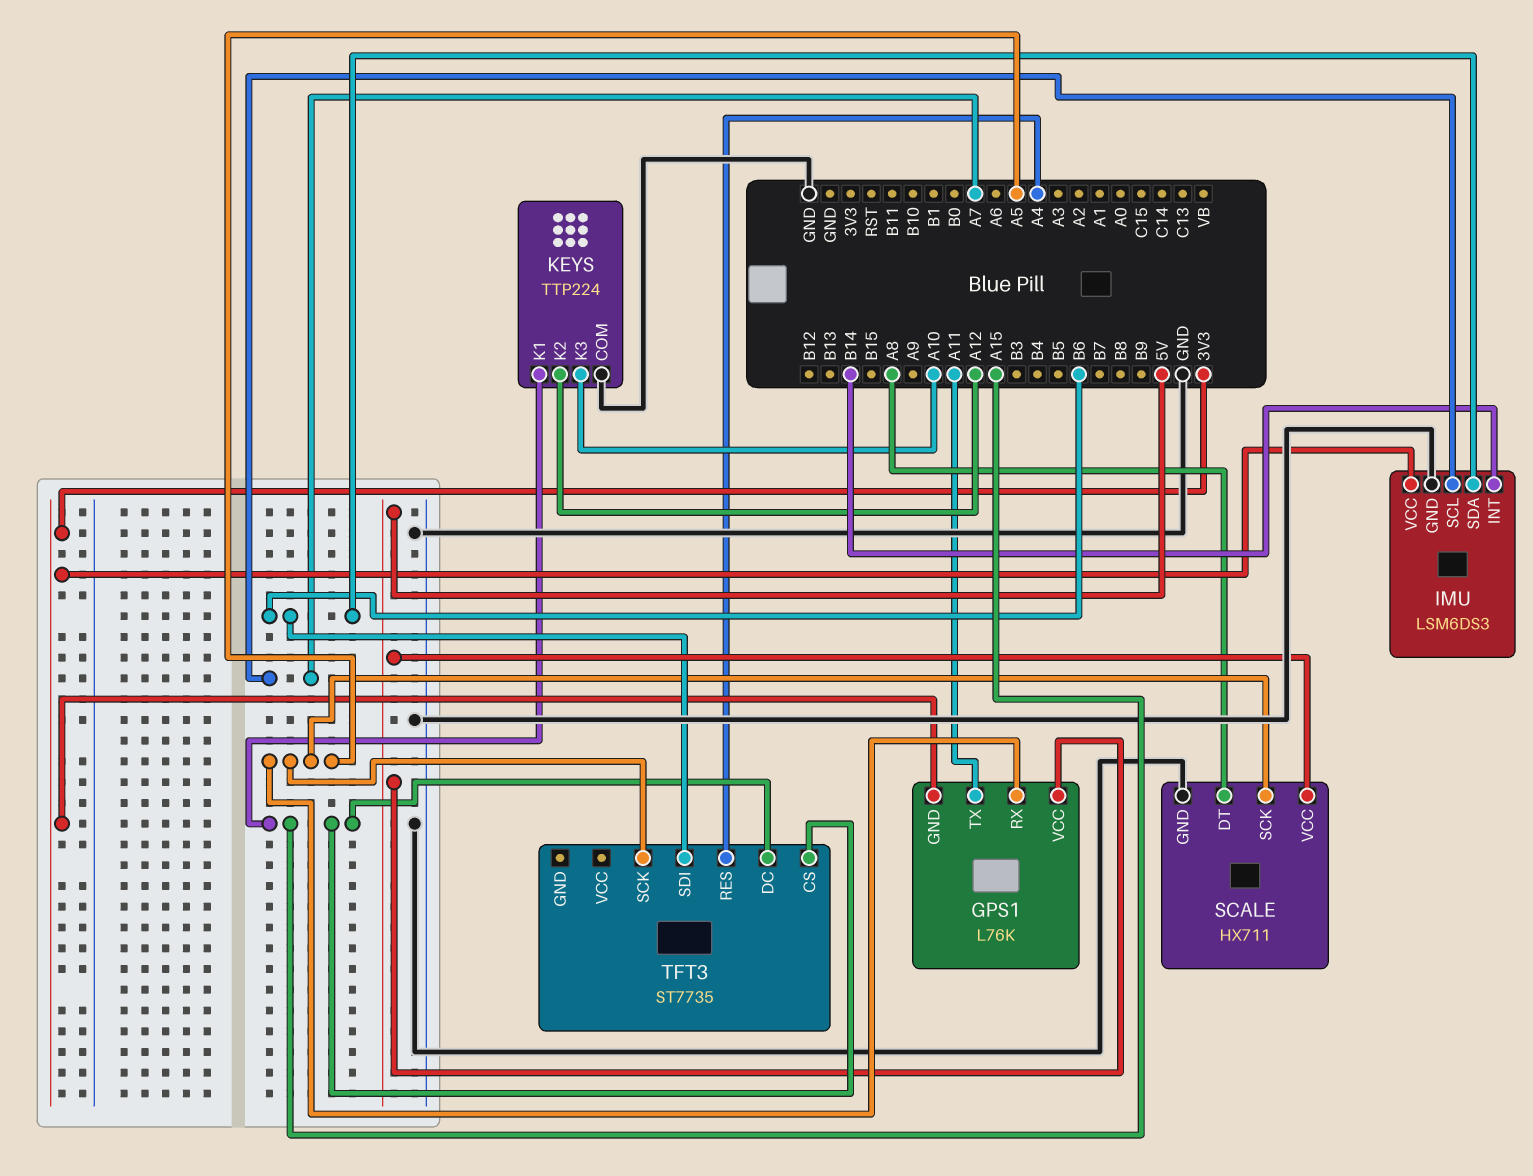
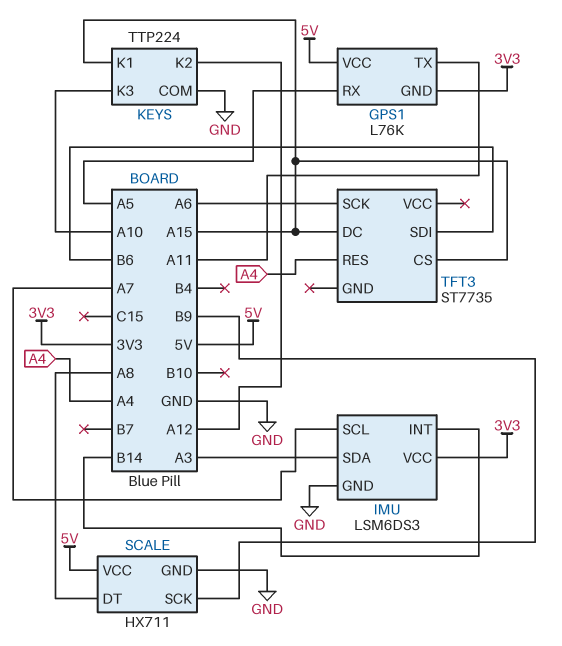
IMU pin SDA: B6 -> A3
SCALE pin SCK: A5 -> B9
TFT3 pin SCK: A5 -> A6

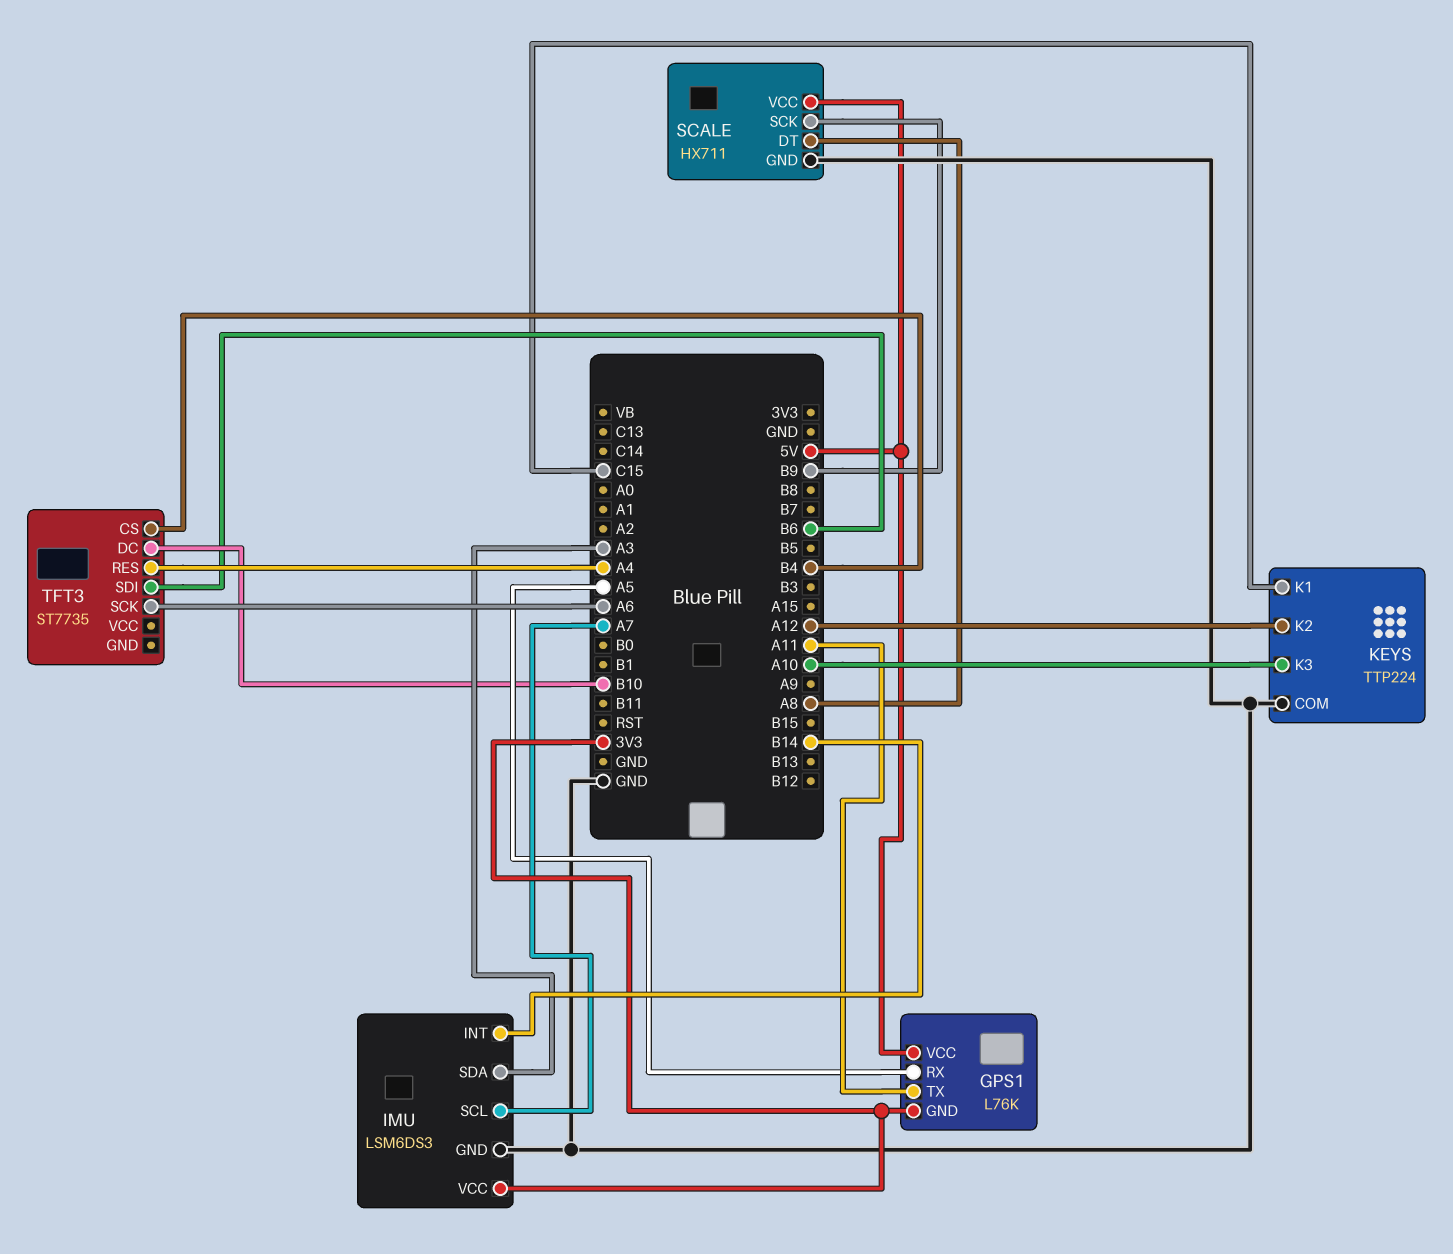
KEYS pin K1: A15 -> C15
TFT3 pin CS: A15 -> B4
TFT3 pin DC: A15 -> B10

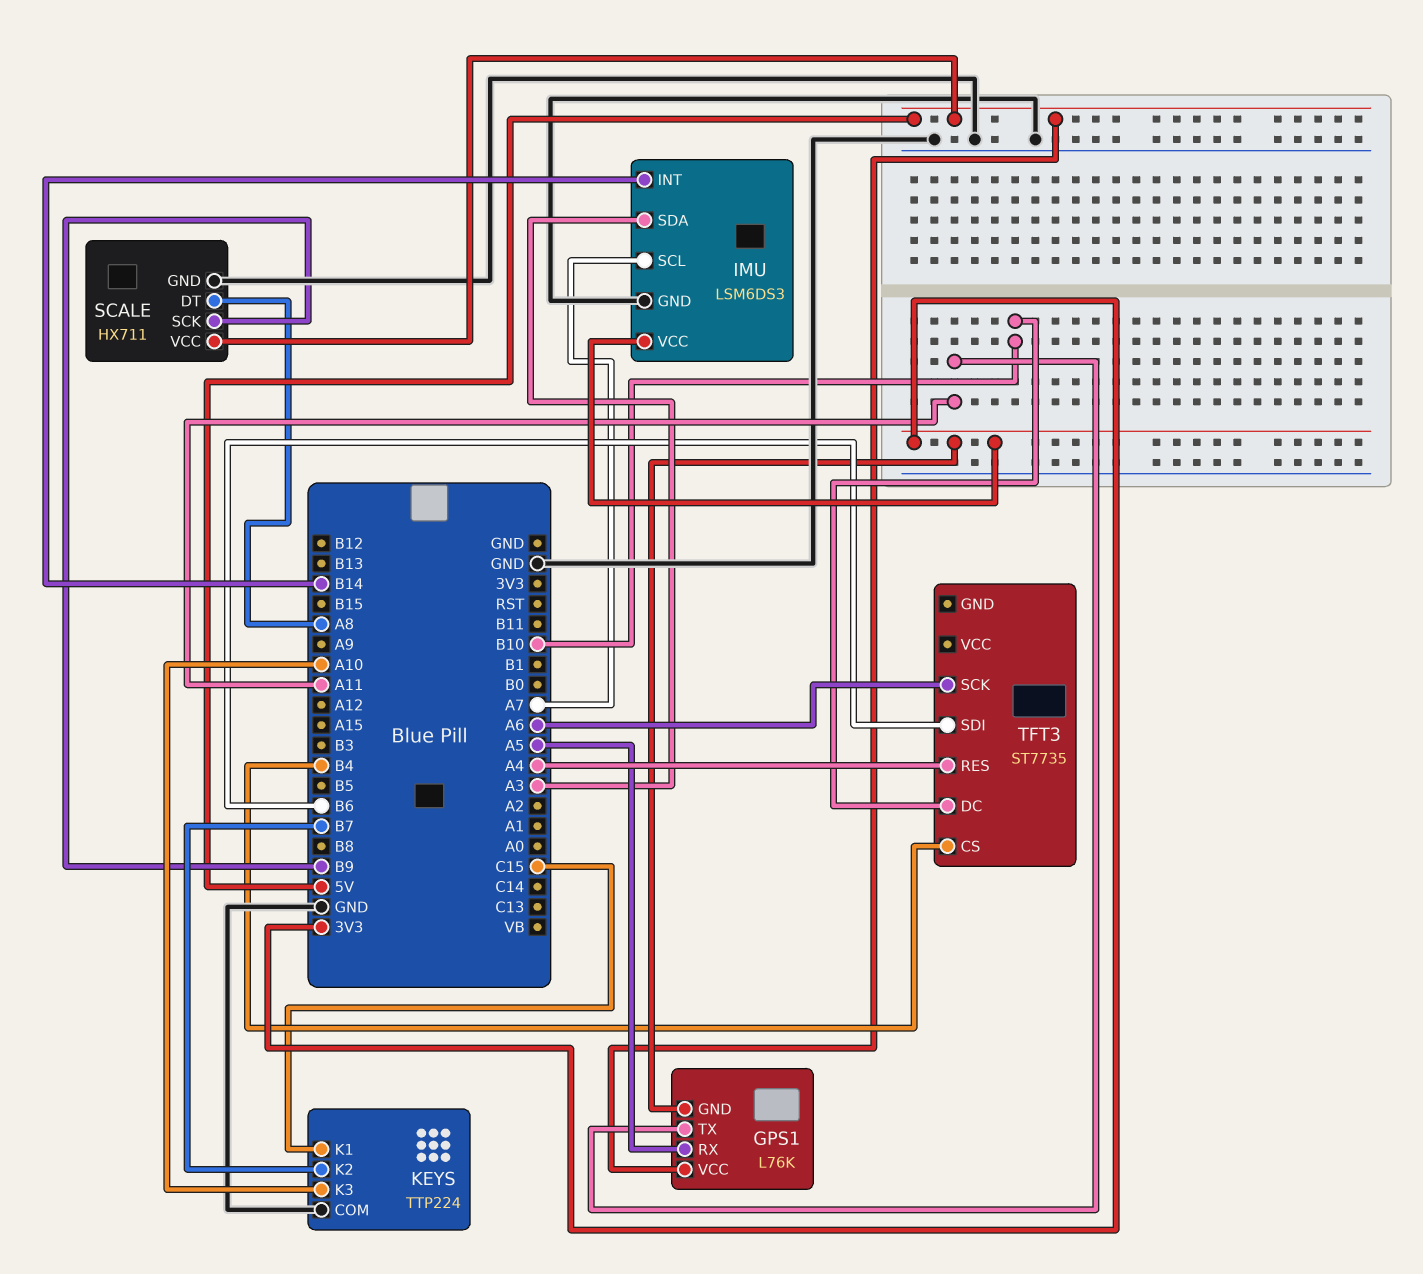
KEYS pin K2: A12 -> B7

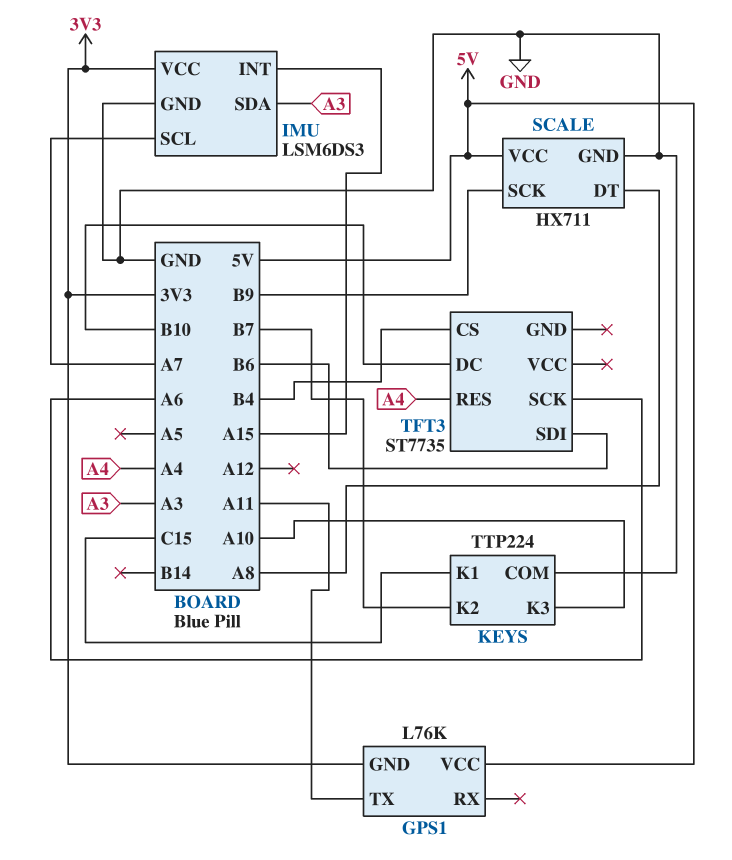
GPS1 pin RX: A5 -> none
IMU pin INT: B14 -> A15

